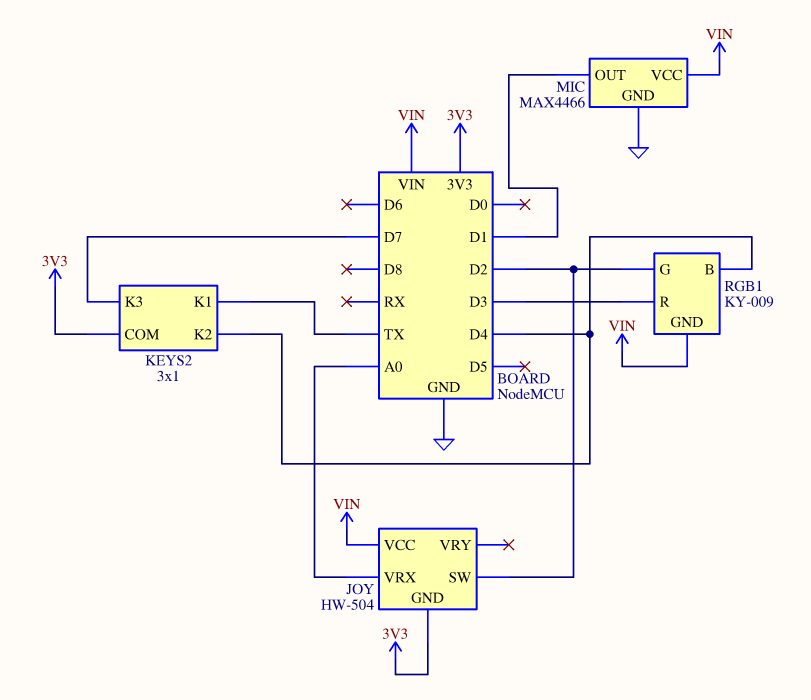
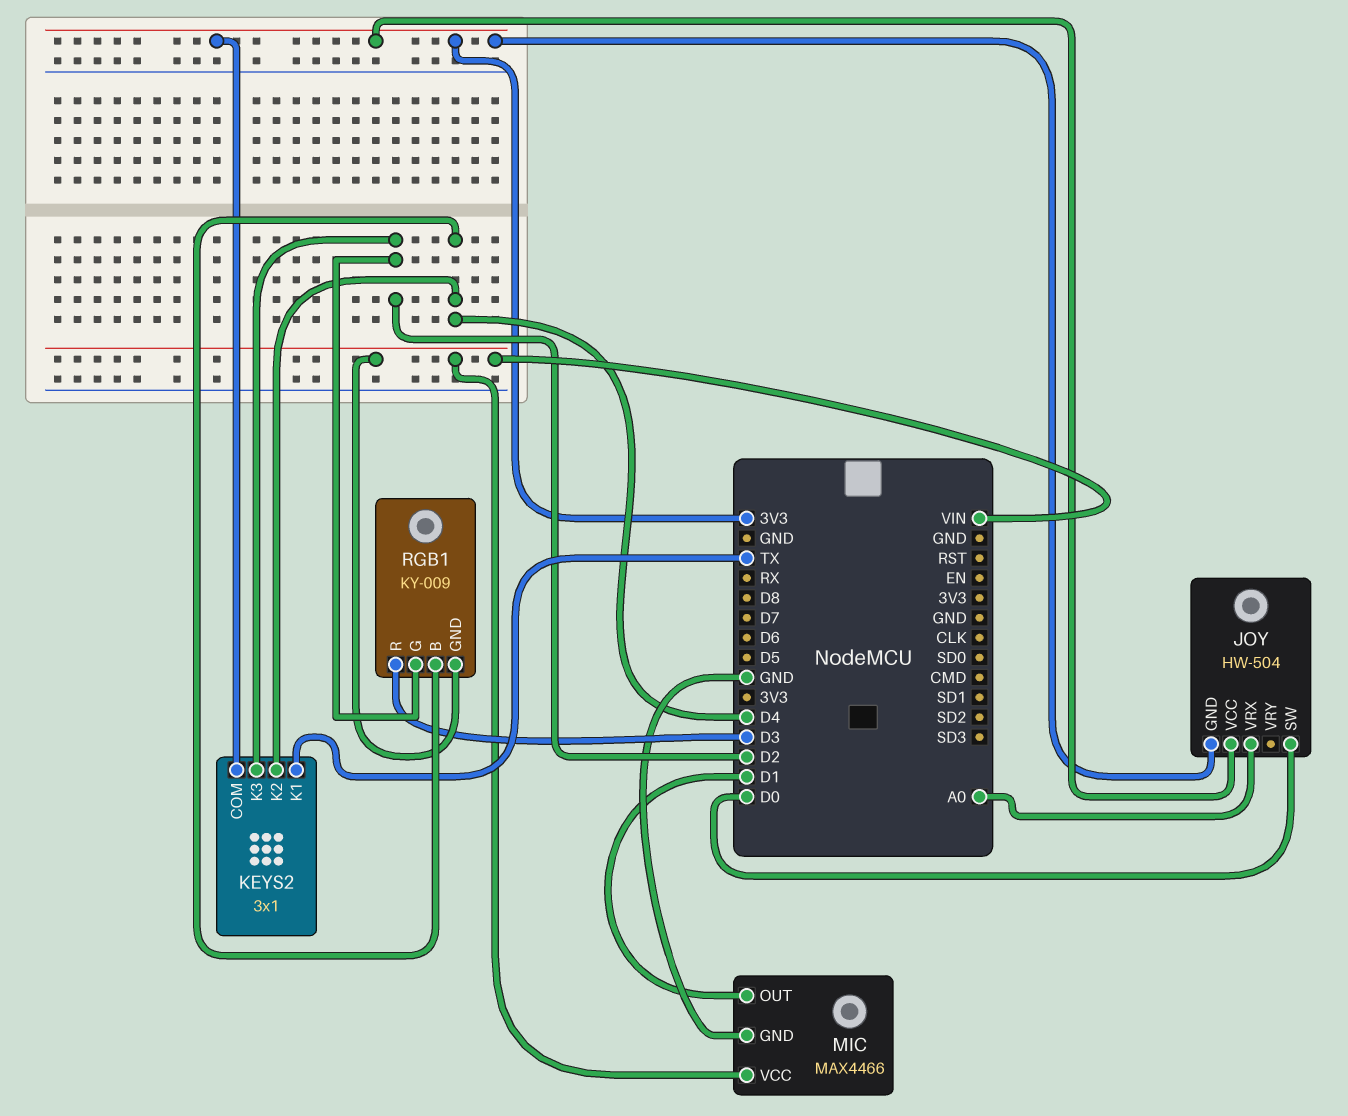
JOY pin SW: D2 -> D0
JOY pin VCC: VIN -> 3V3
KEYS2 pin K3: D7 -> D2

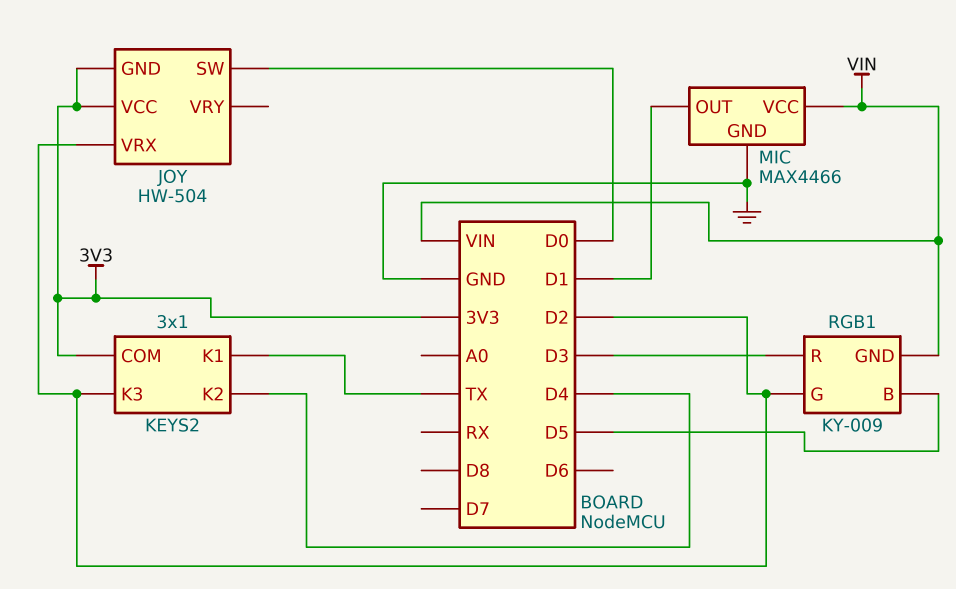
JOY pin VRX: A0 -> D2
RGB1 pin B: D4 -> D5

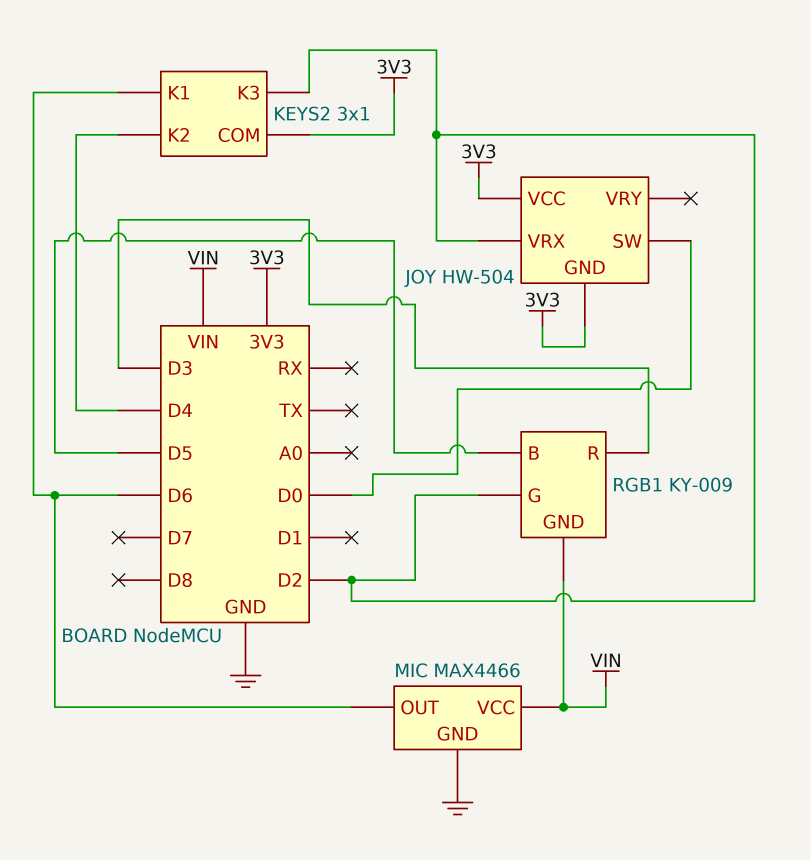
KEYS2 pin K1: TX -> D6
MIC pin OUT: D1 -> D6

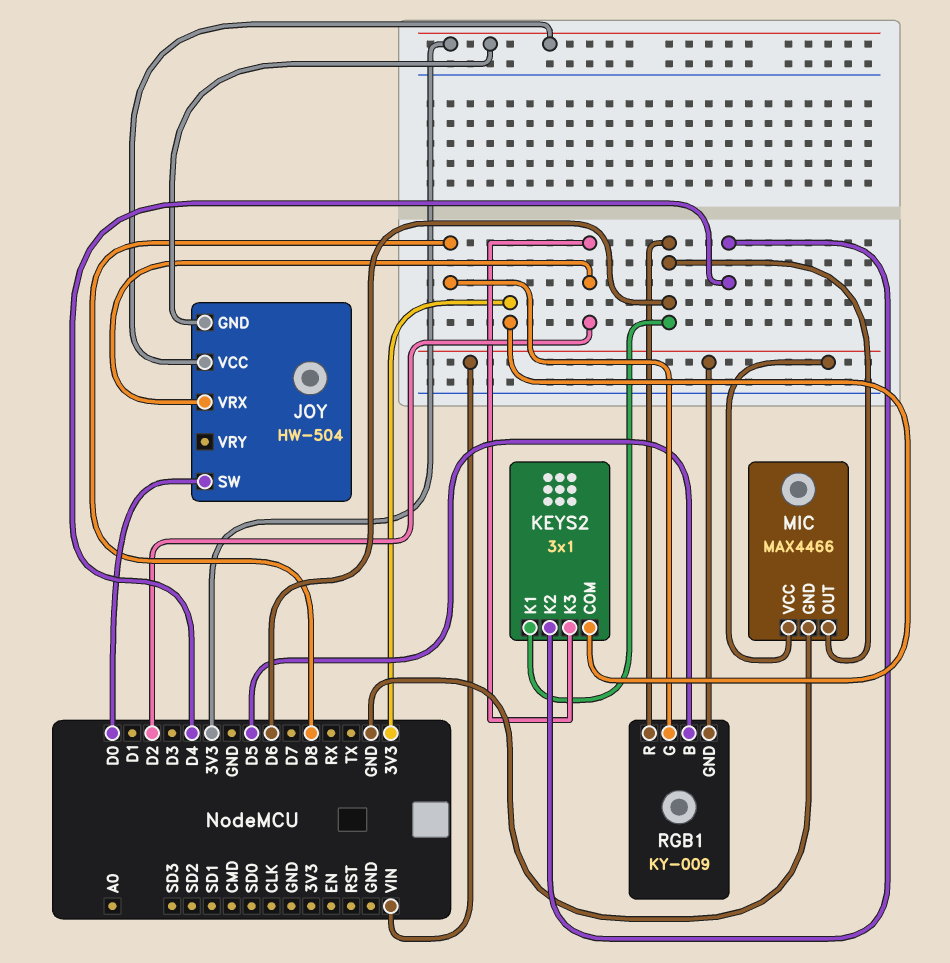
RGB1 pin G: D2 -> D8
RGB1 pin R: D3 -> D6

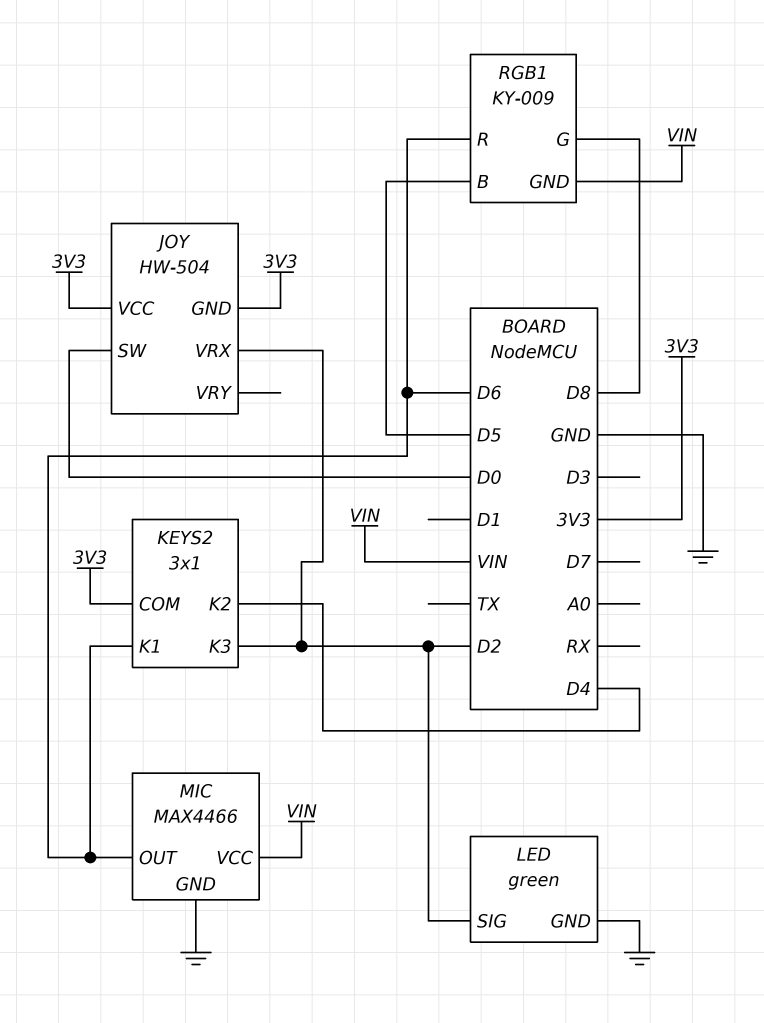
LED: none -> green
LED pin GND: none -> GND
LED pin SIG: none -> D2

